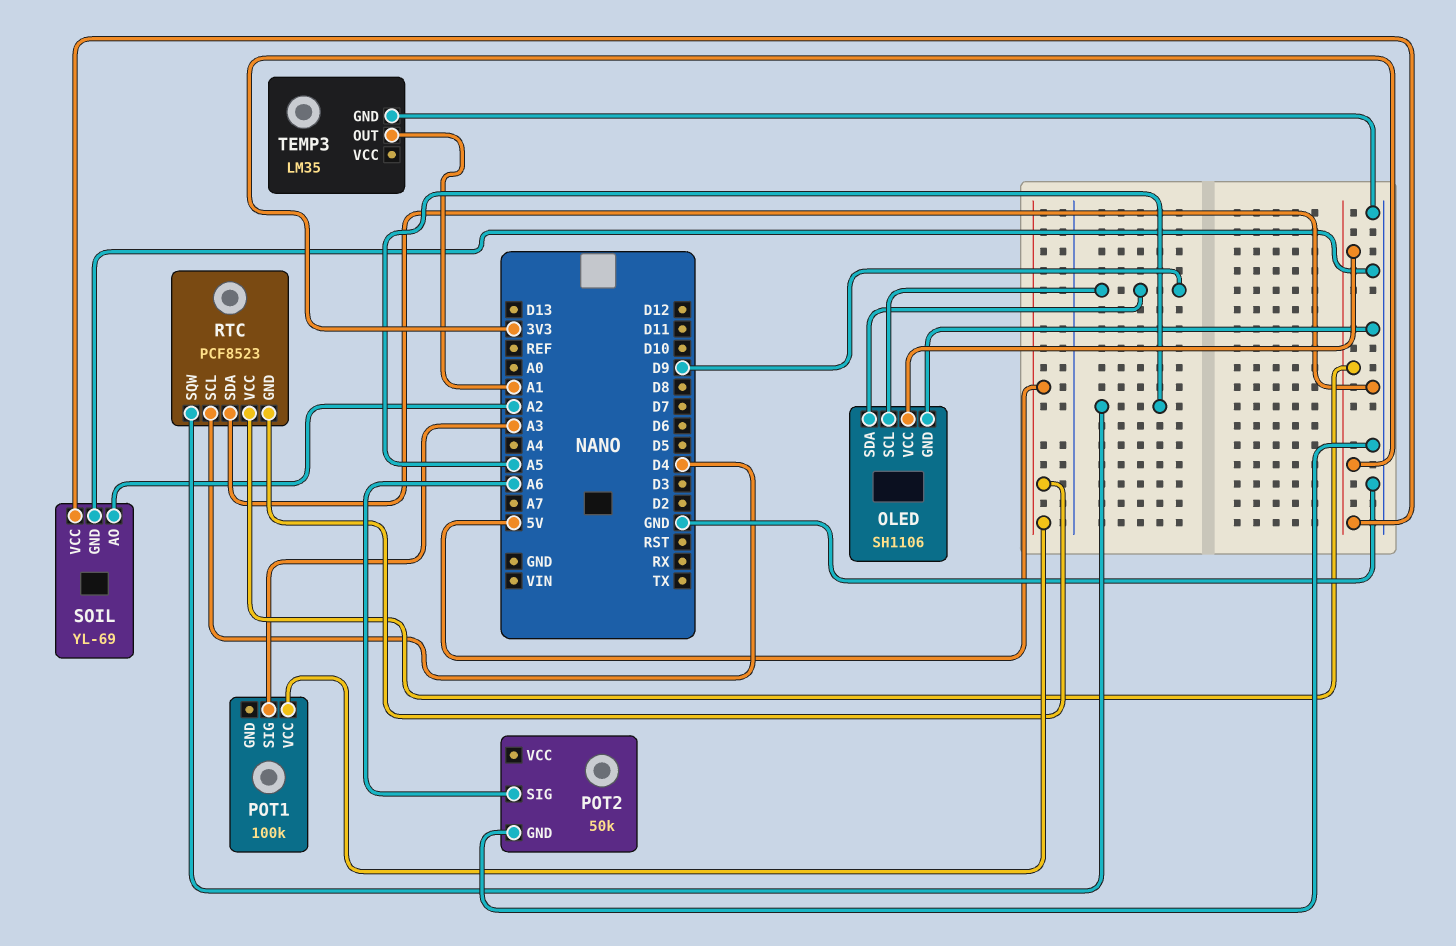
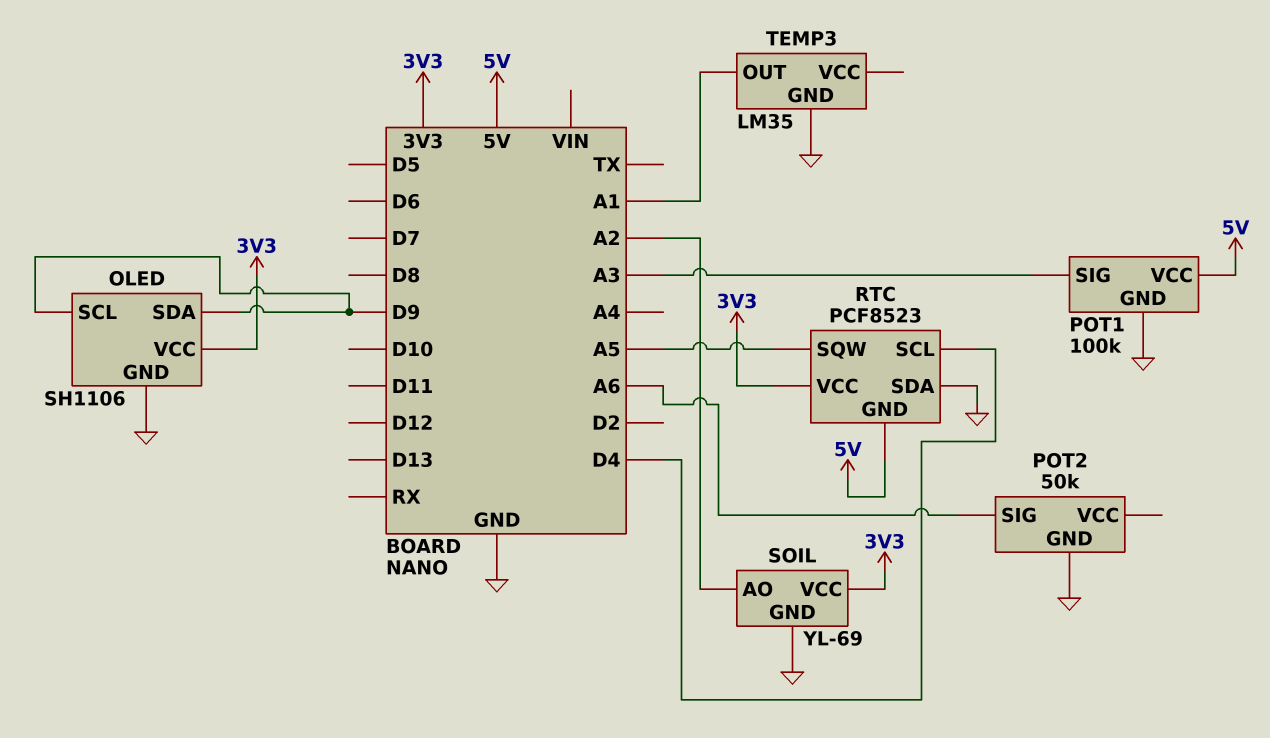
POT1 pin GND: none -> GND

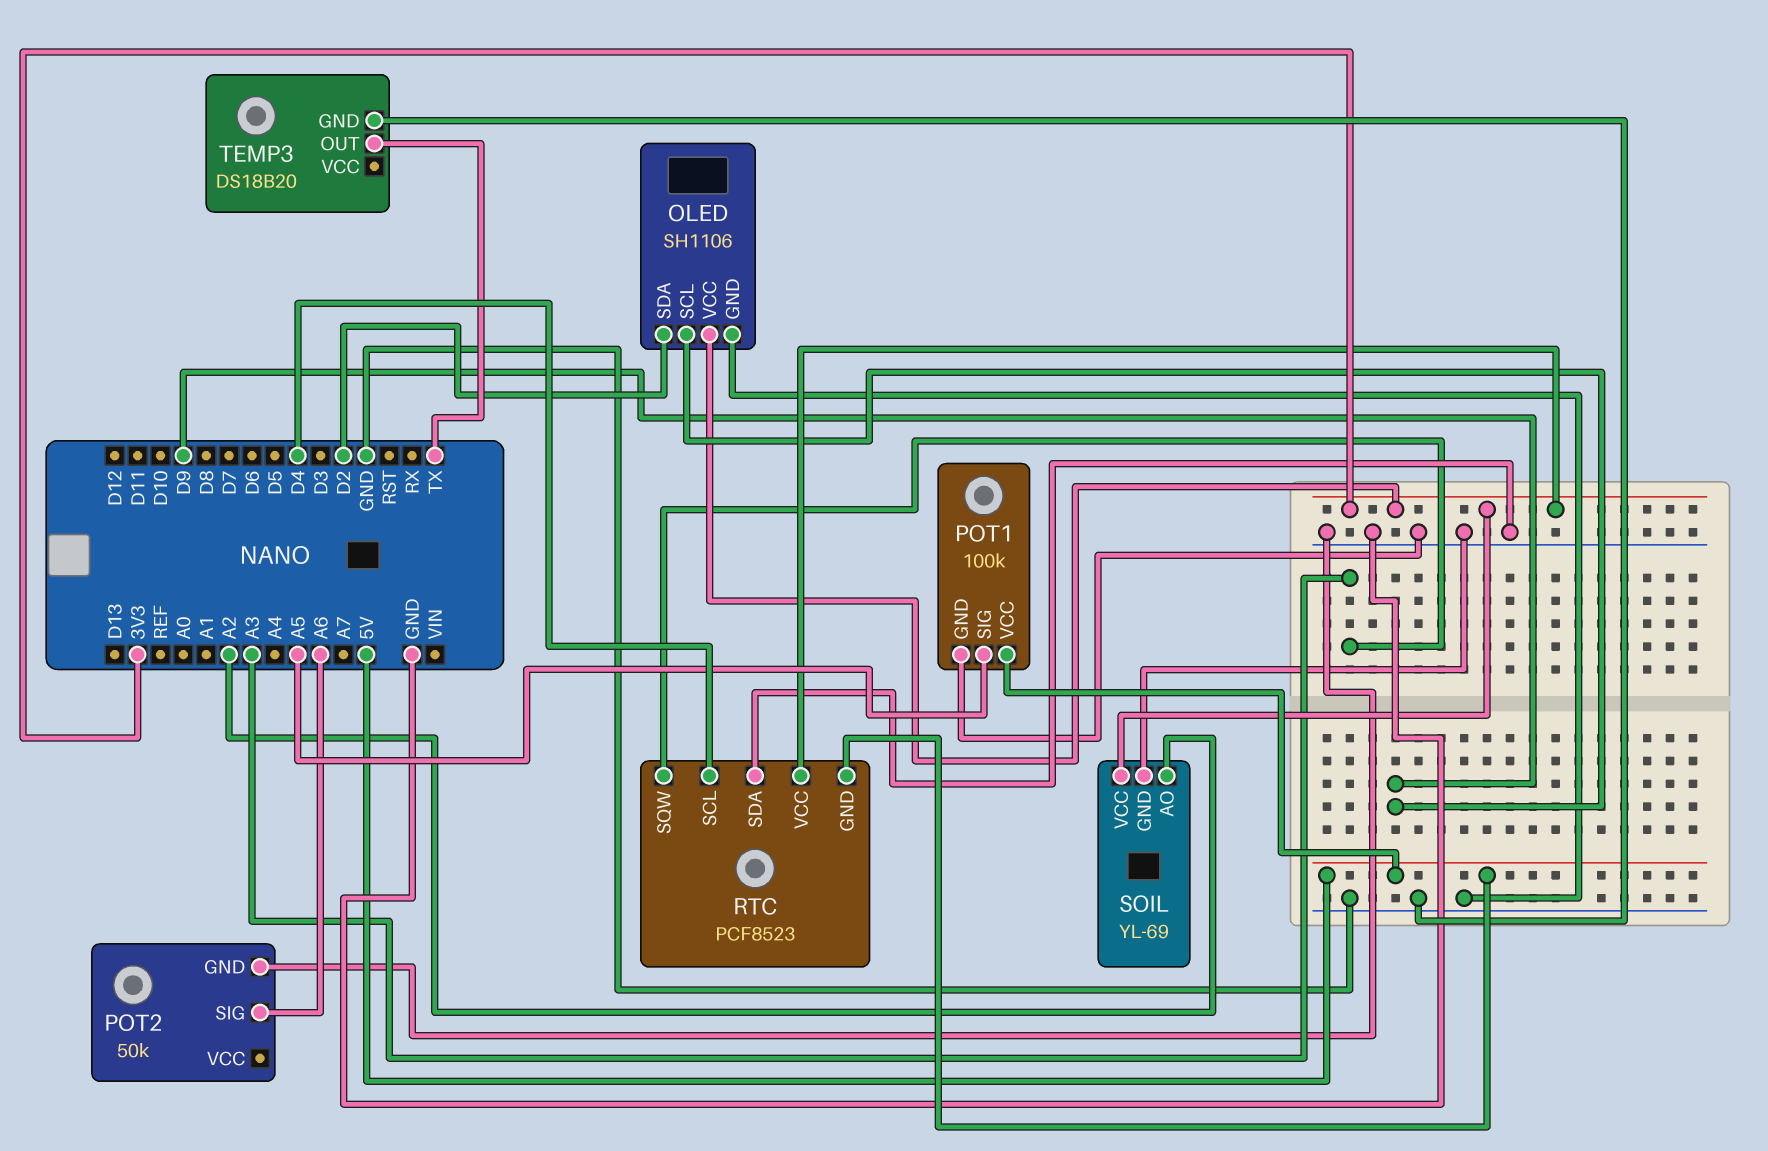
OLED pin SDA: D9 -> D2
POT1 pin SIG: A3 -> A5
RTC pin SQW: A5 -> A3
TEMP3: LM35 -> DS18B20
TEMP3 pin OUT: A1 -> TX

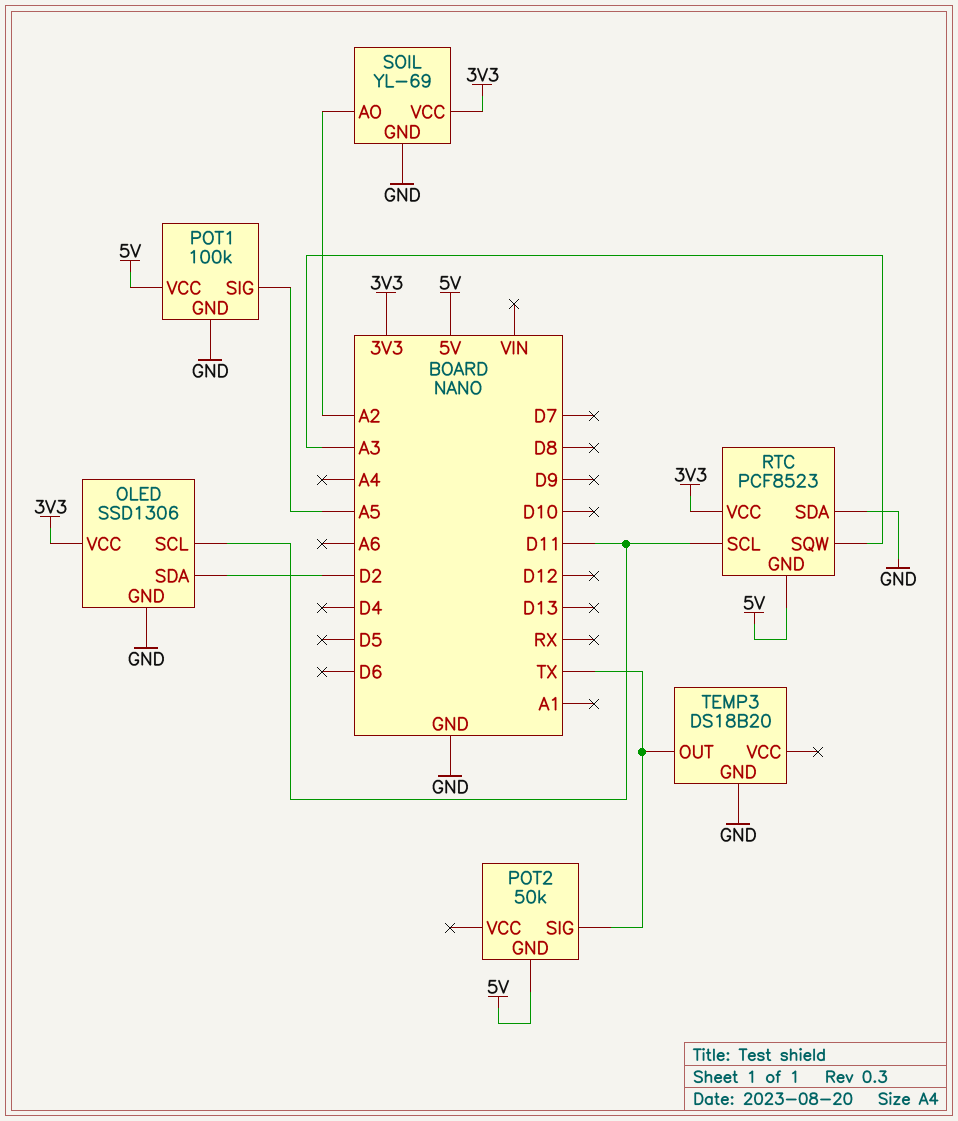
OLED: SH1106 -> SSD1306
OLED pin SCL: D9 -> D11
POT2 pin GND: GND -> 5V
POT2 pin SIG: A6 -> TX
RTC pin SCL: D4 -> D11

